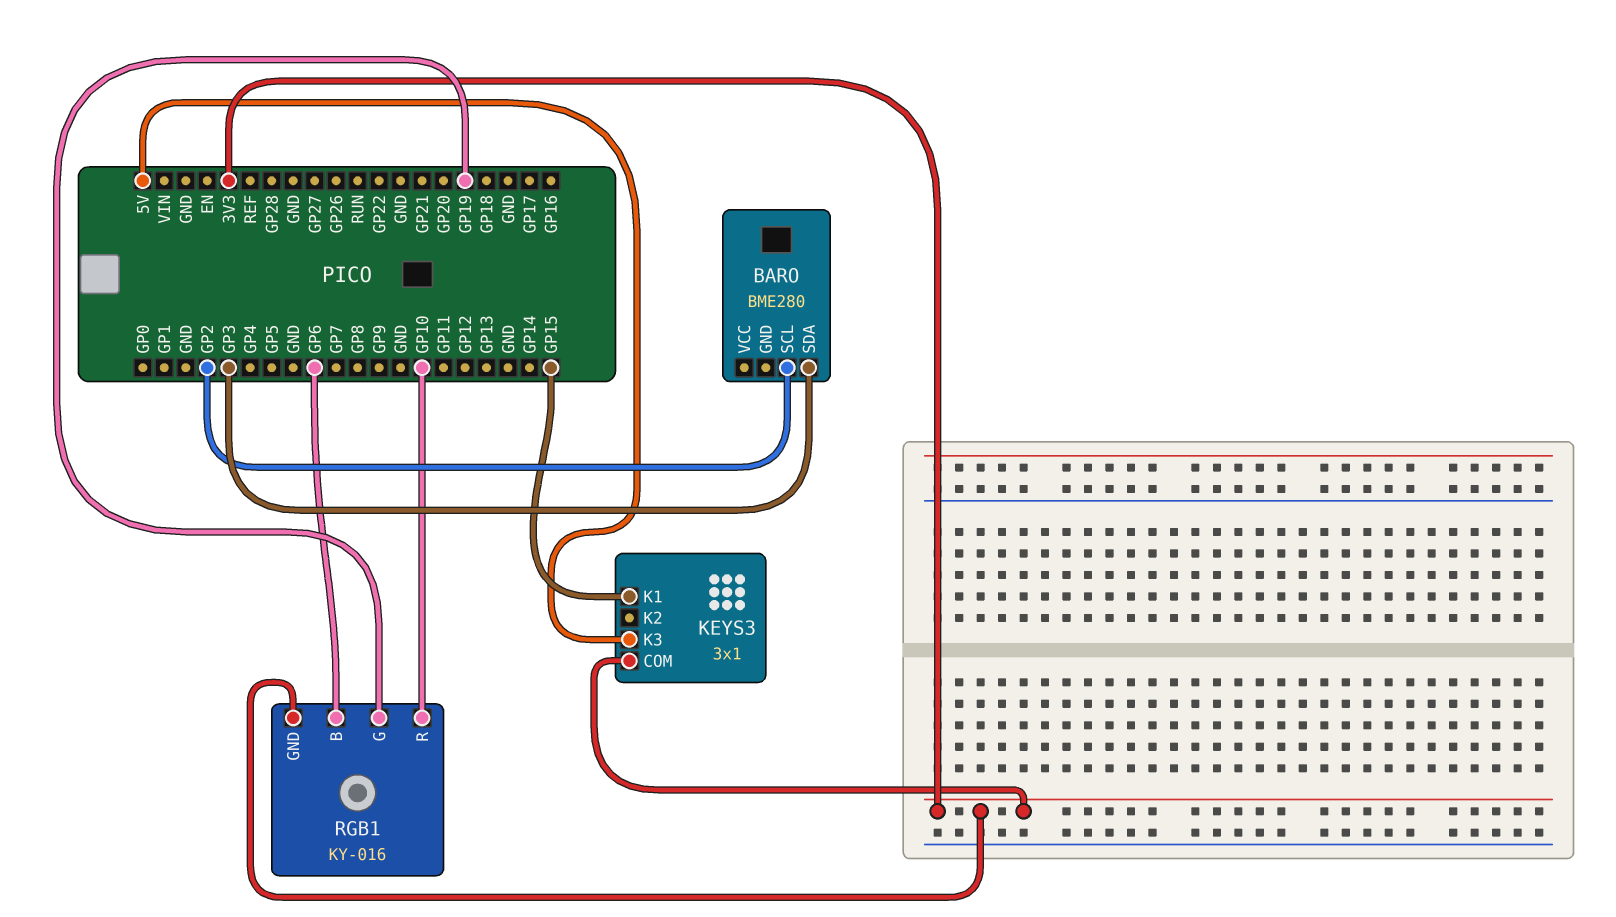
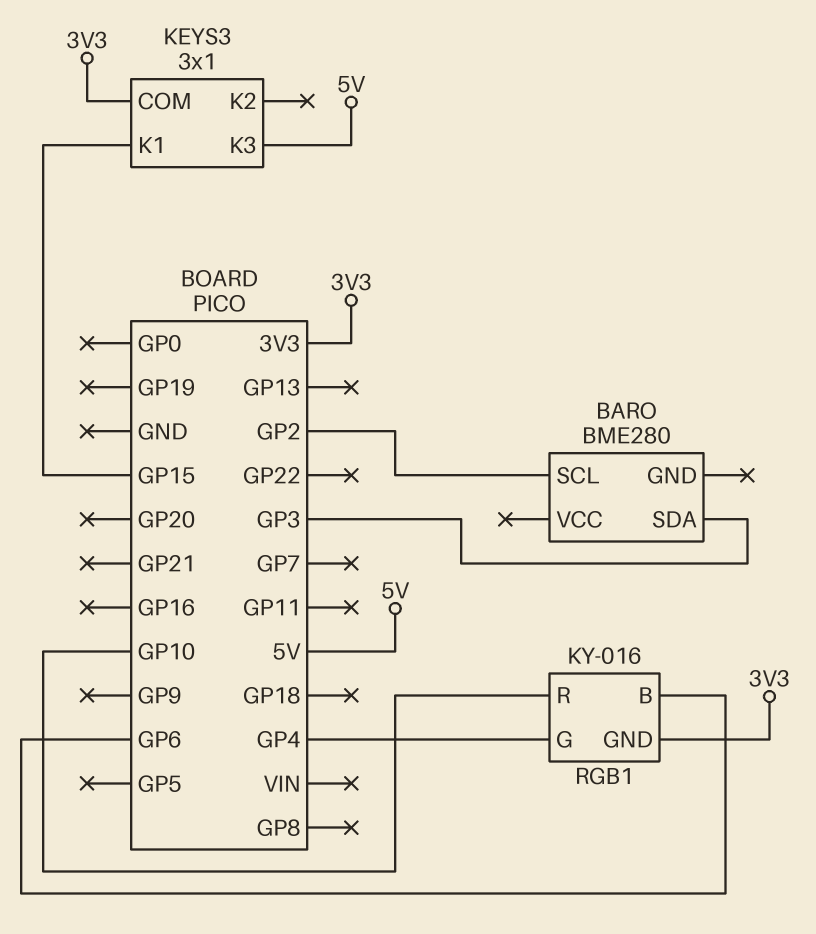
RGB1 pin G: GP19 -> GP4

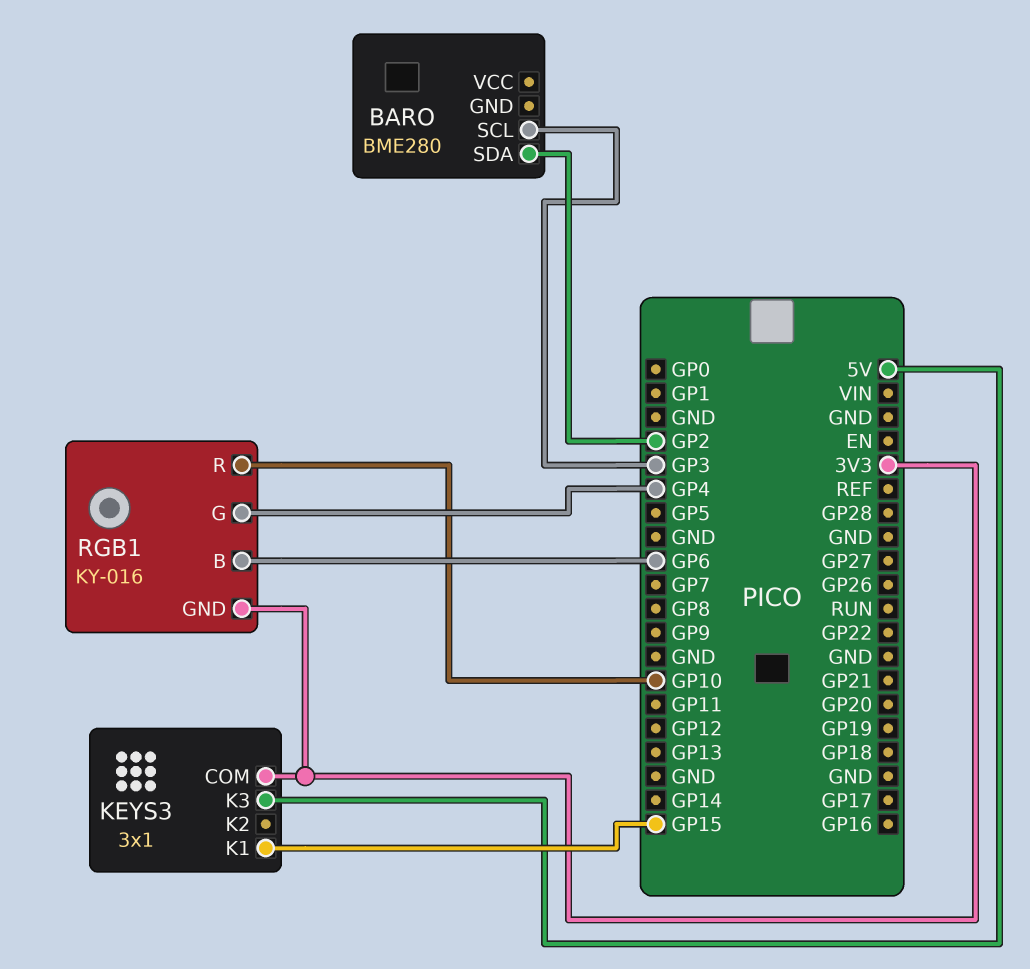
BARO pin SCL: GP2 -> GP3
BARO pin SDA: GP3 -> GP2

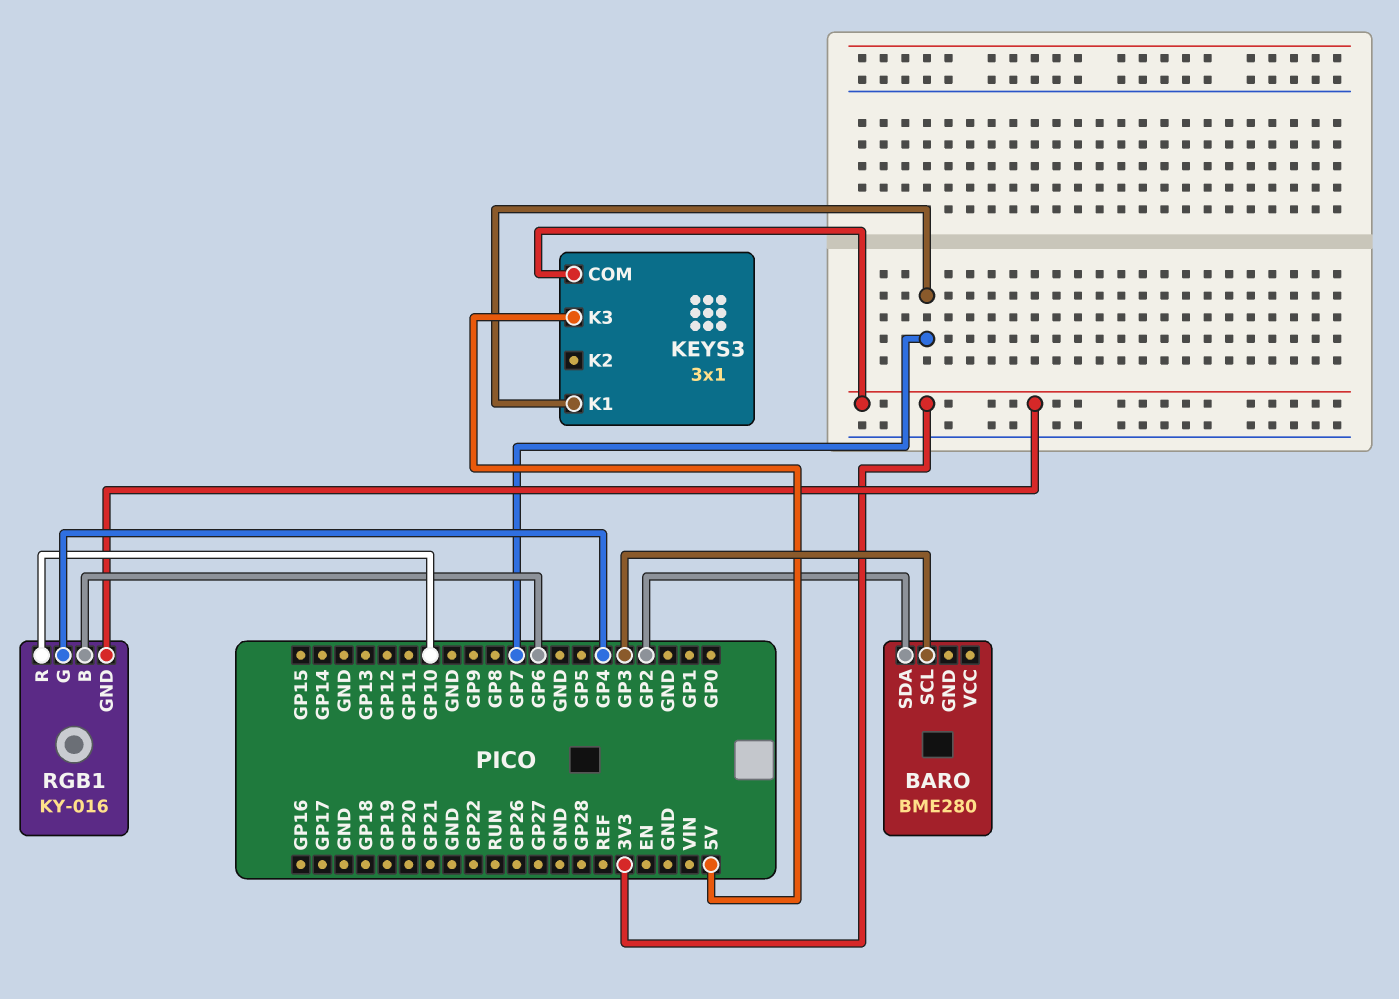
KEYS3 pin K1: GP15 -> GP7

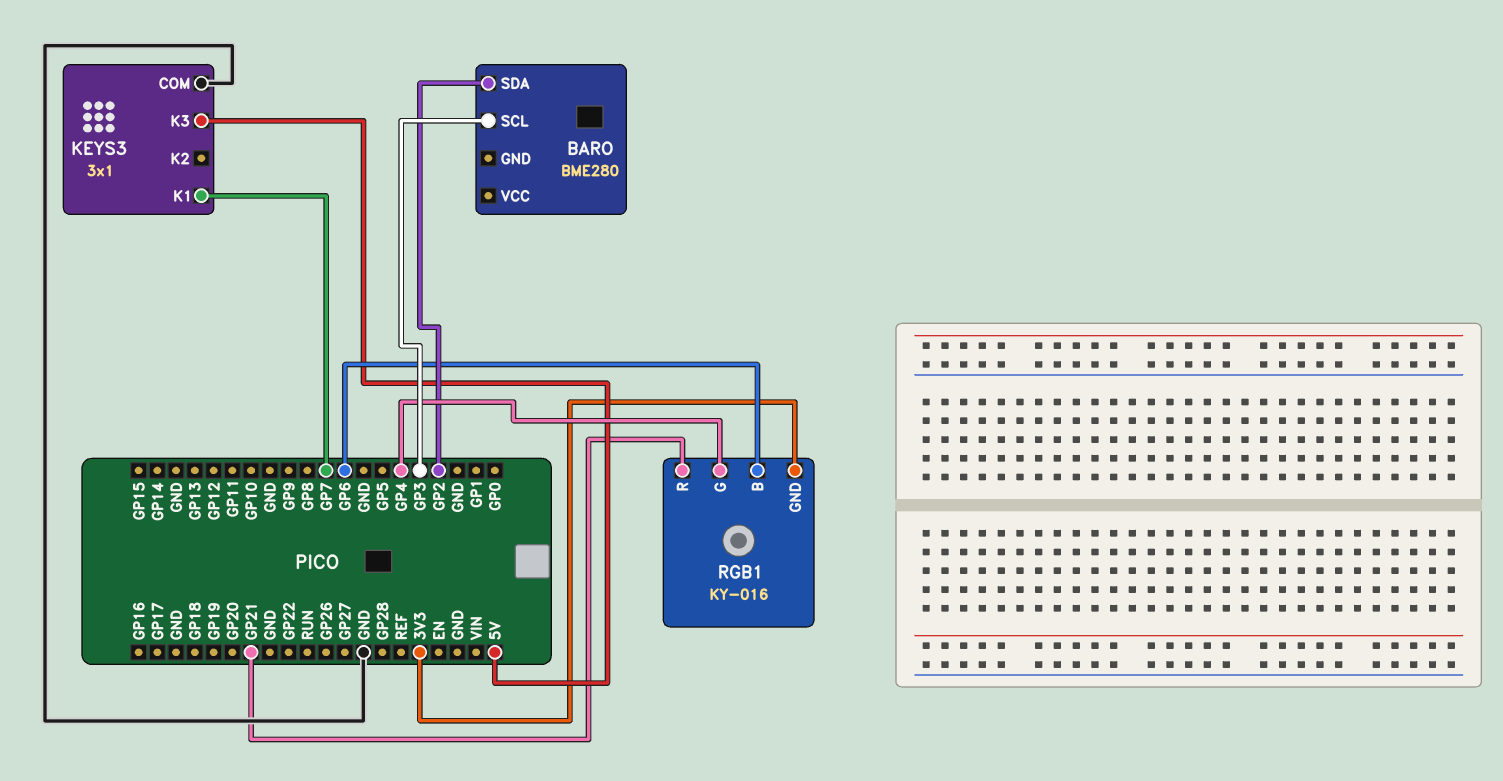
KEYS3 pin COM: 3V3 -> GND
RGB1 pin R: GP10 -> GP21

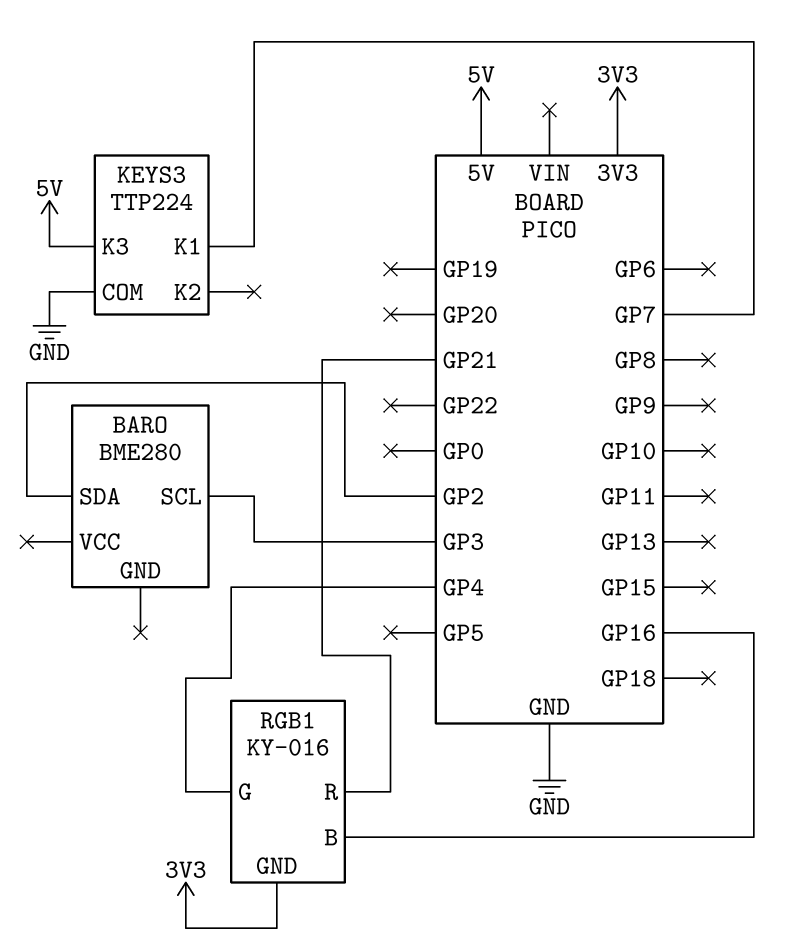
KEYS3: 3x1 -> TTP224
RGB1 pin B: GP6 -> GP16

